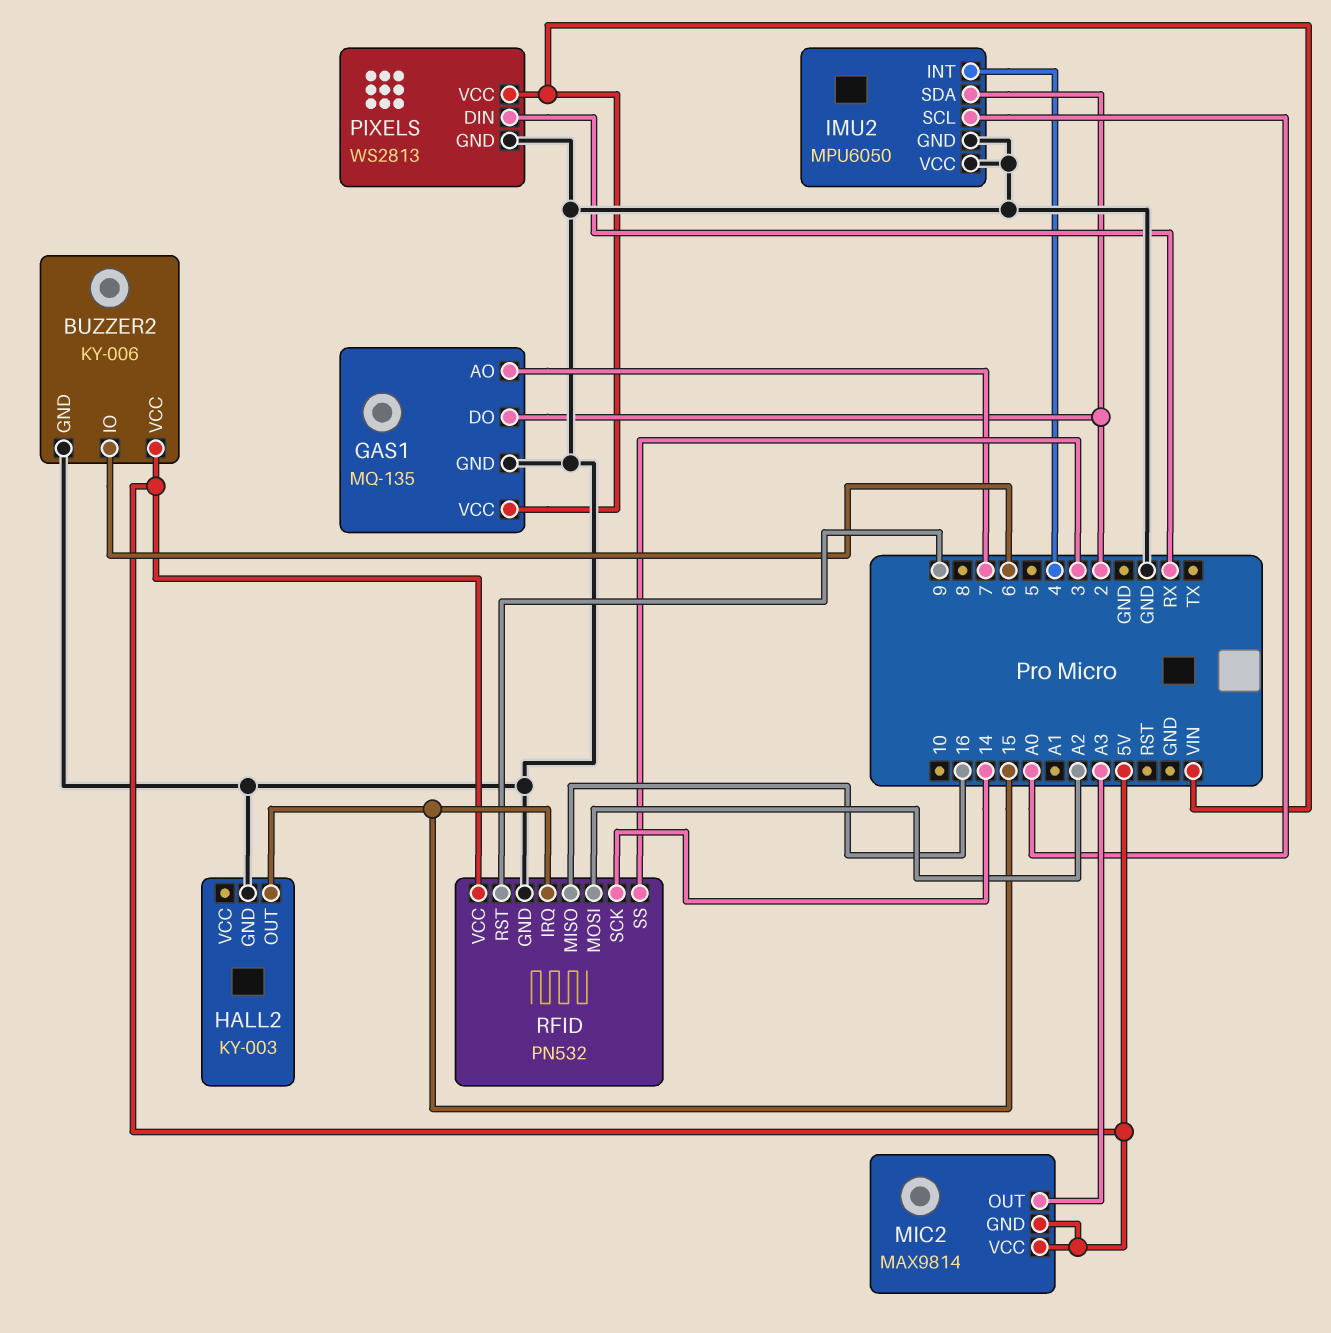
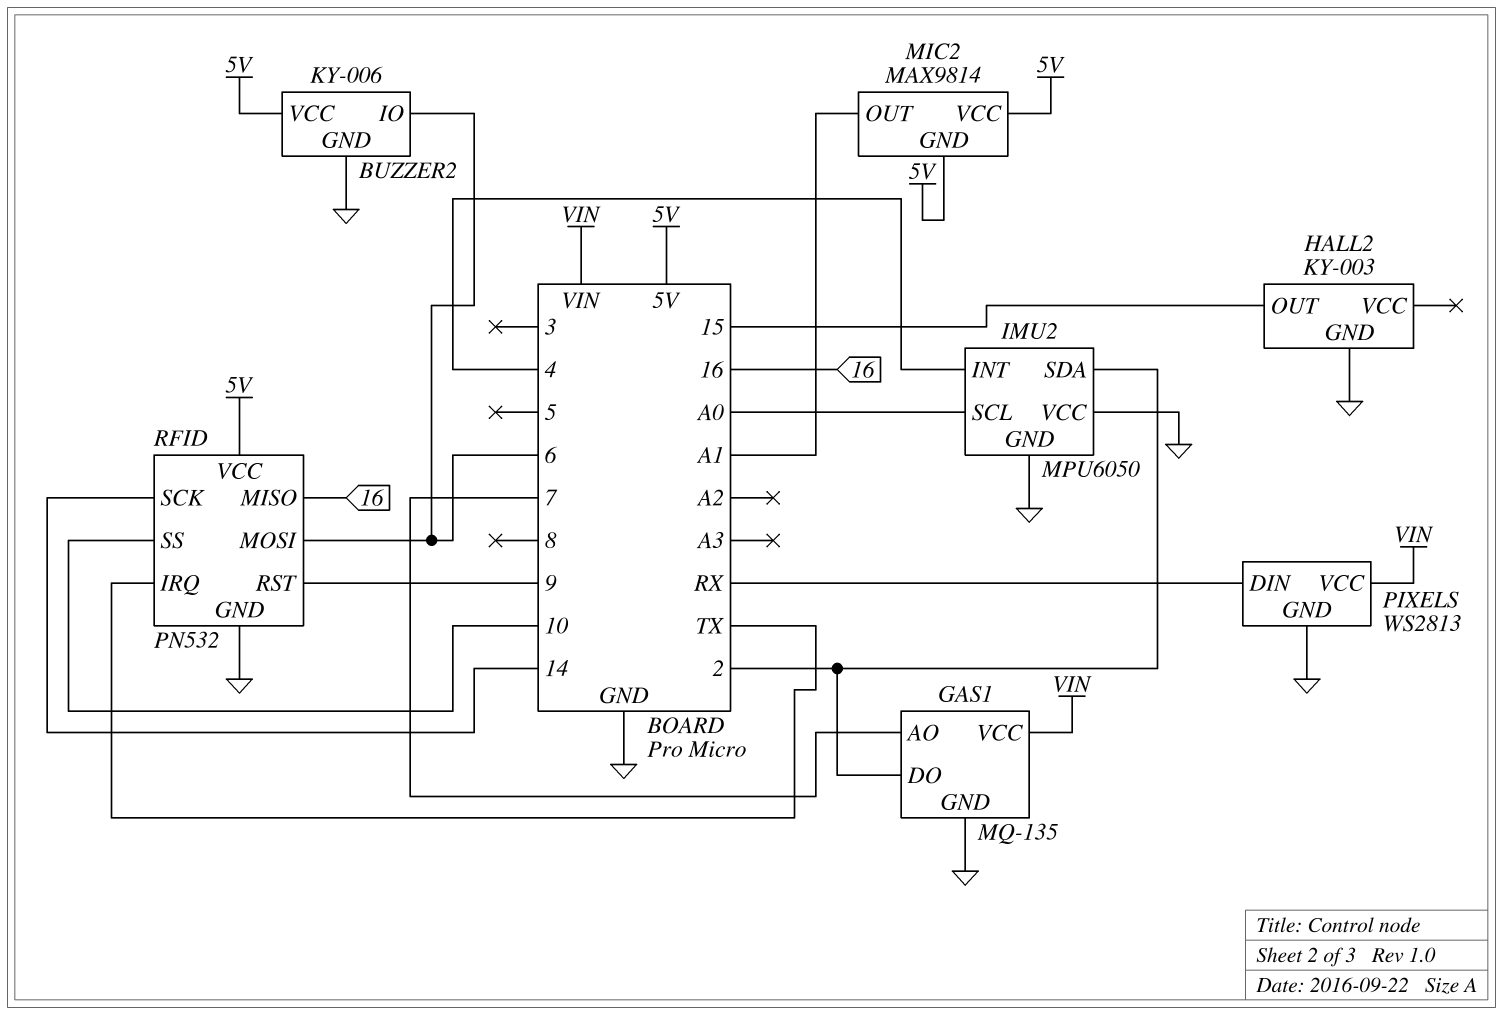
MIC2 pin OUT: A3 -> A1
RFID pin IRQ: 15 -> TX
RFID pin MOSI: A2 -> 6
RFID pin SS: 3 -> 10

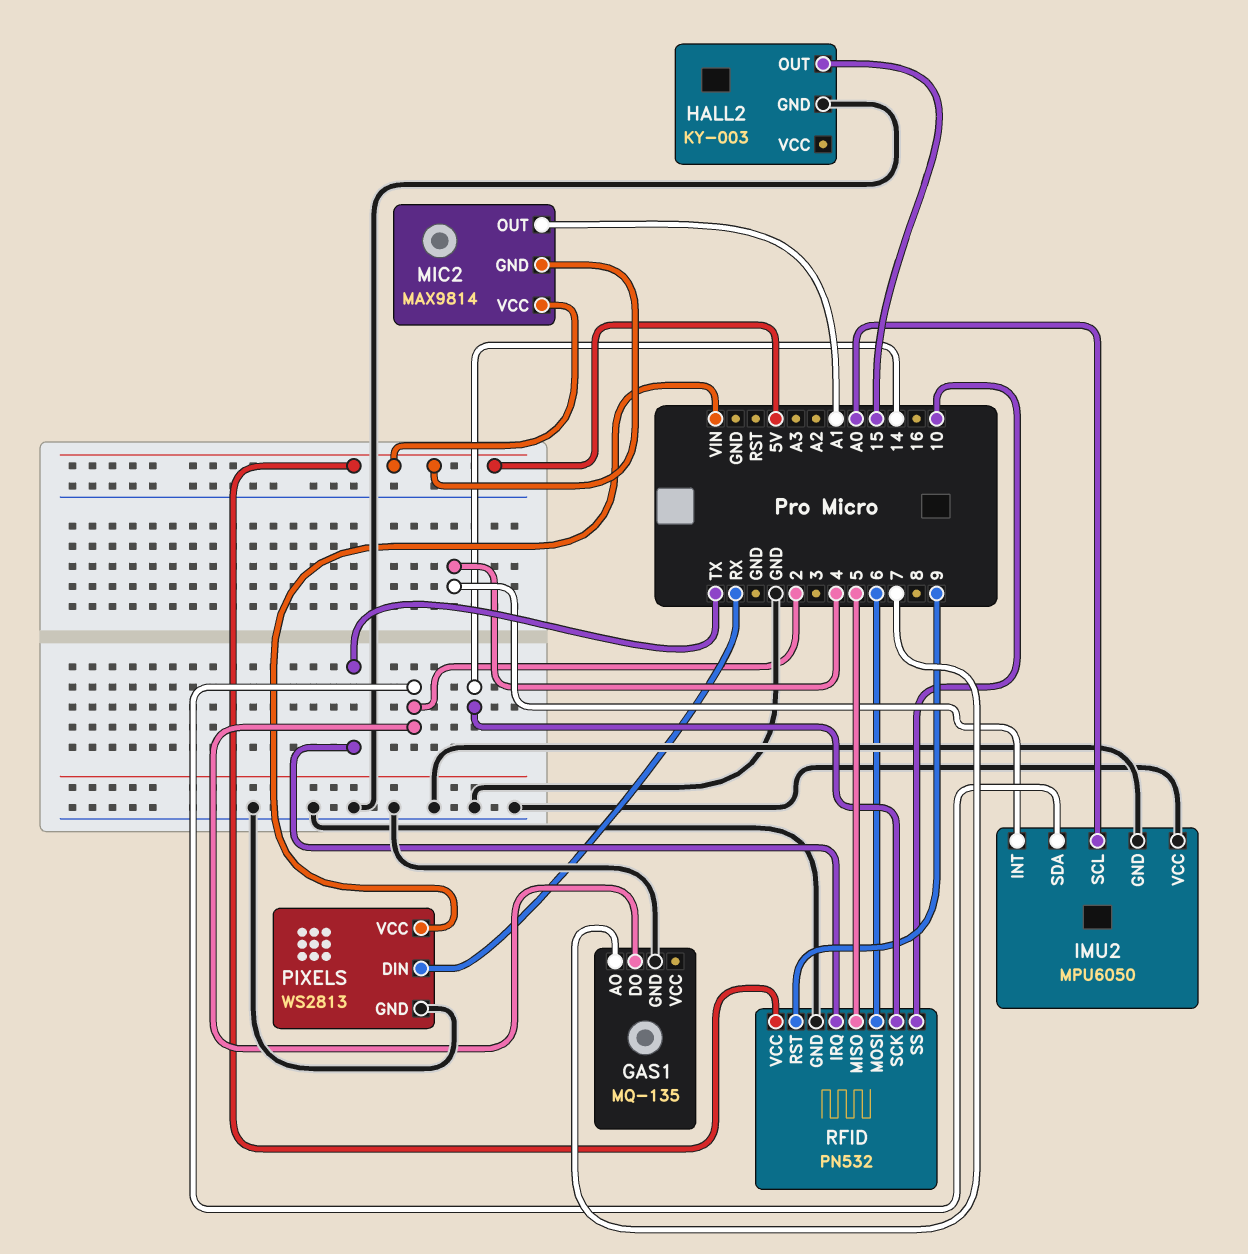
BUZZER2: KY-006 -> none
BUZZER2 pin GND: GND -> none
BUZZER2 pin IO: 6 -> none
BUZZER2 pin VCC: 5V -> none
GAS1 pin VCC: VIN -> none
RFID pin MISO: 16 -> 5

